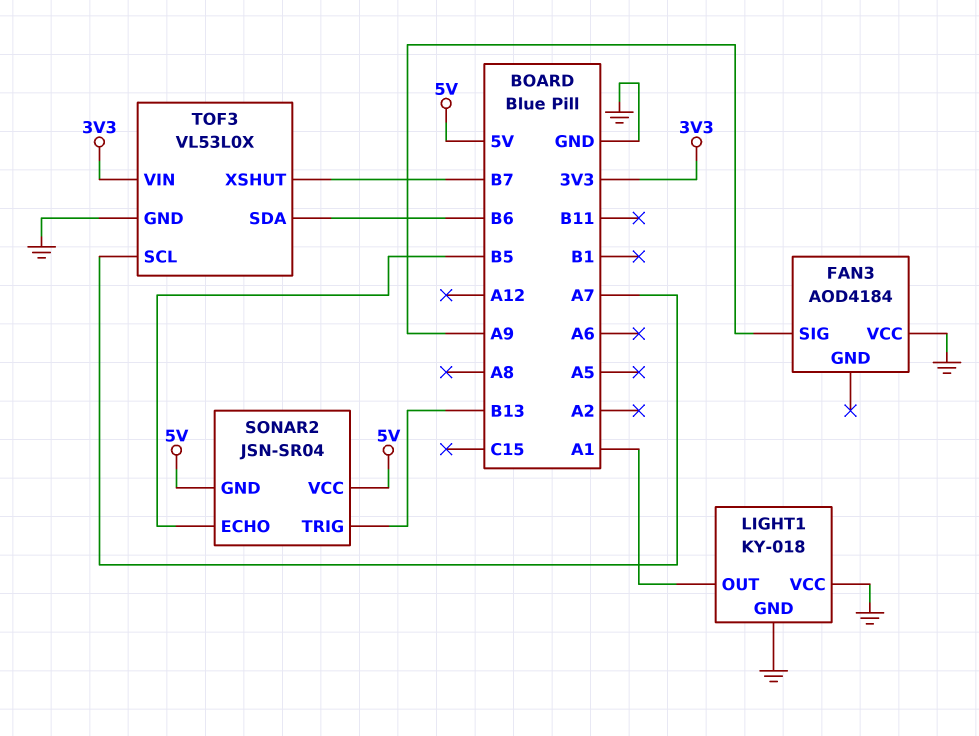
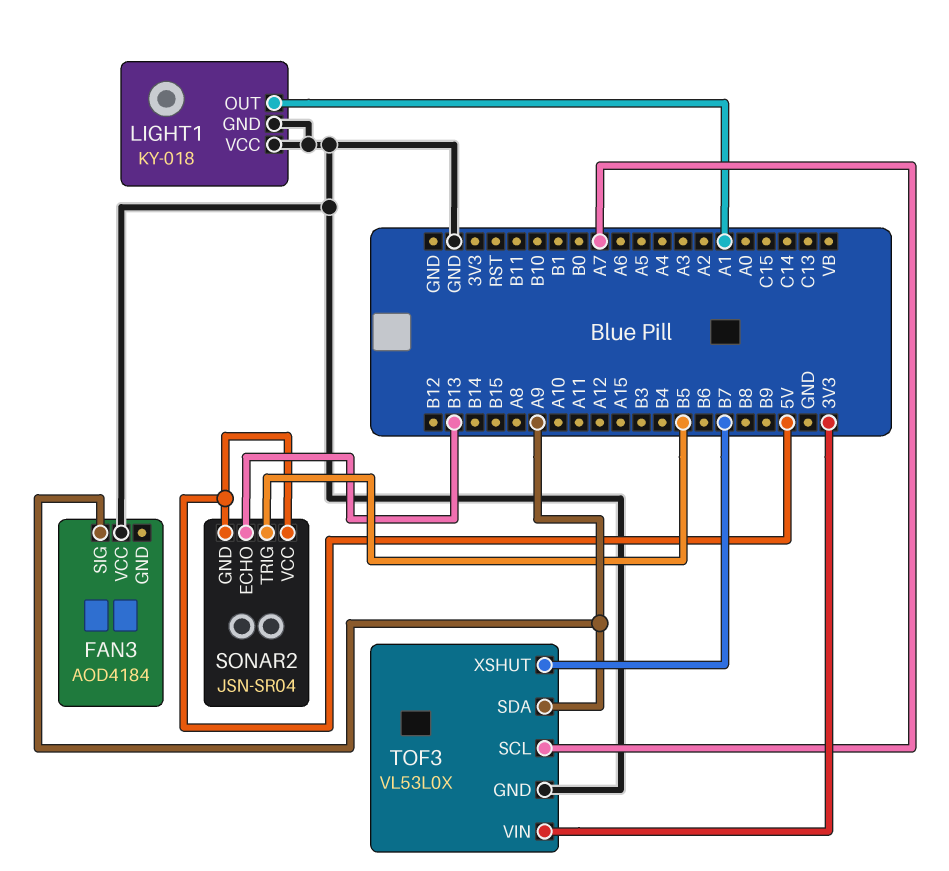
SONAR2 pin ECHO: B5 -> B13
SONAR2 pin TRIG: B13 -> B5
TOF3 pin SDA: B6 -> A9

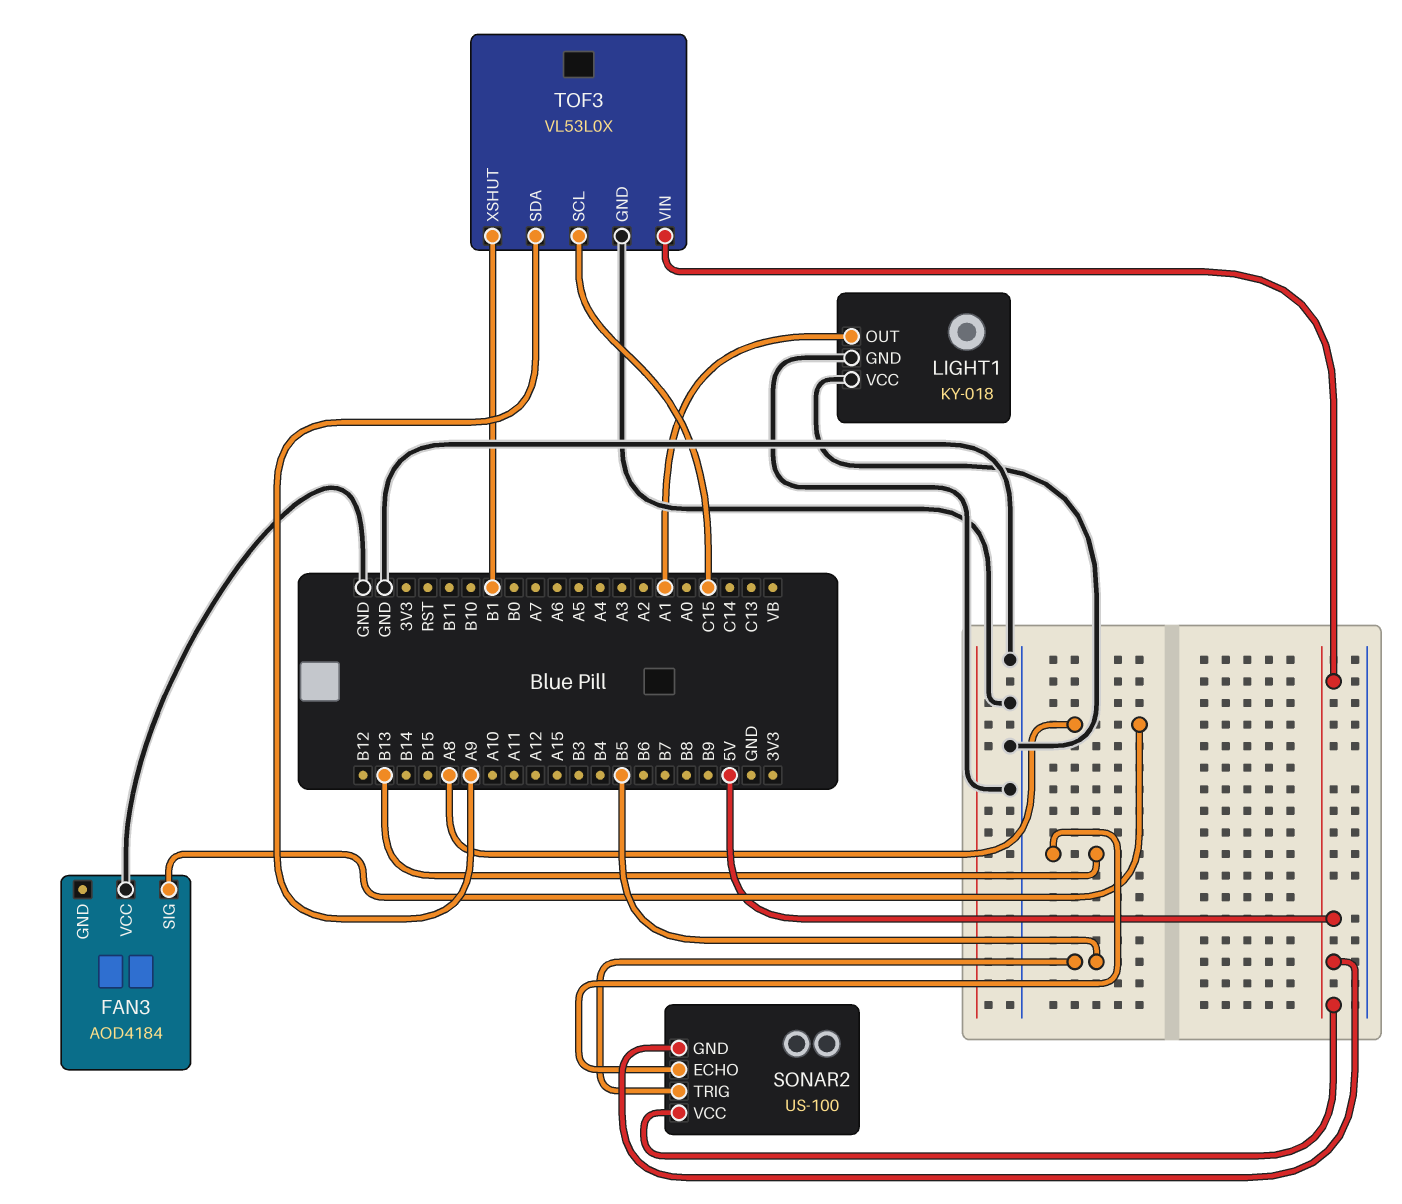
FAN3 pin SIG: A9 -> A8
SONAR2: JSN-SR04 -> US-100
TOF3 pin SCL: A7 -> C15
TOF3 pin VIN: 3V3 -> 5V
TOF3 pin XSHUT: B7 -> B1

